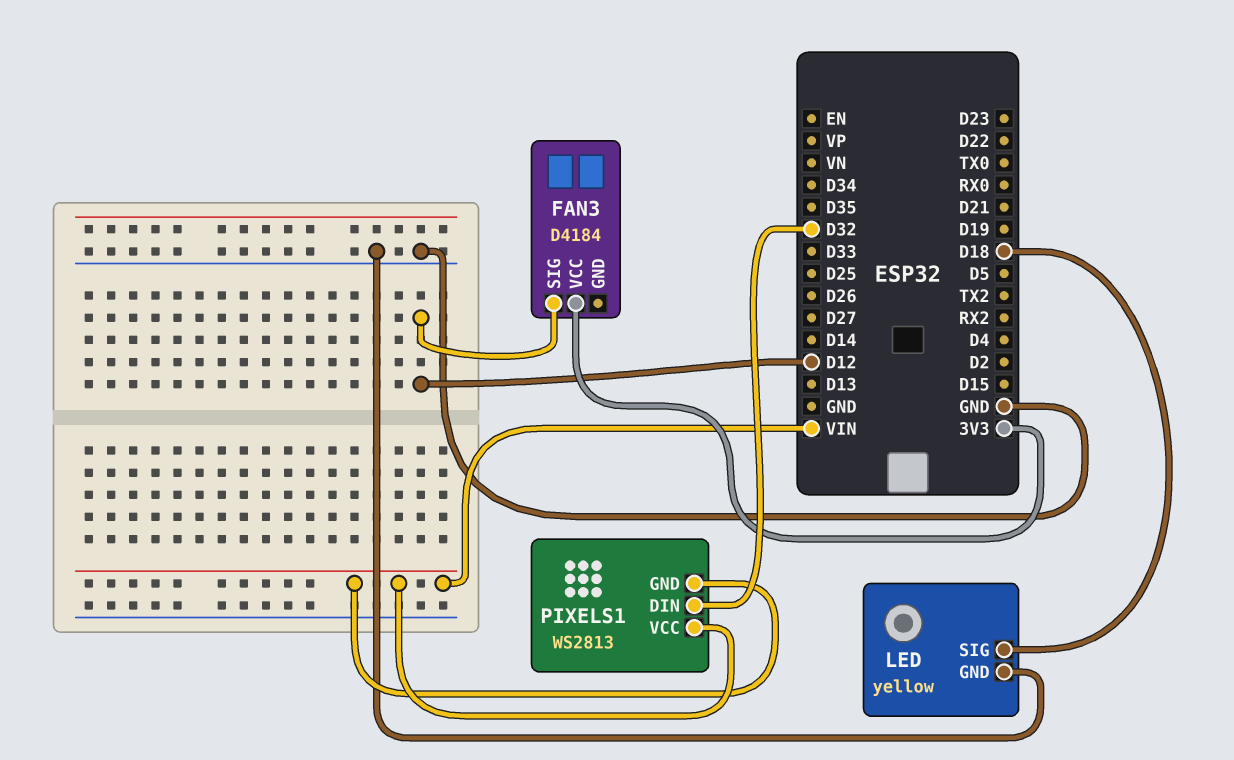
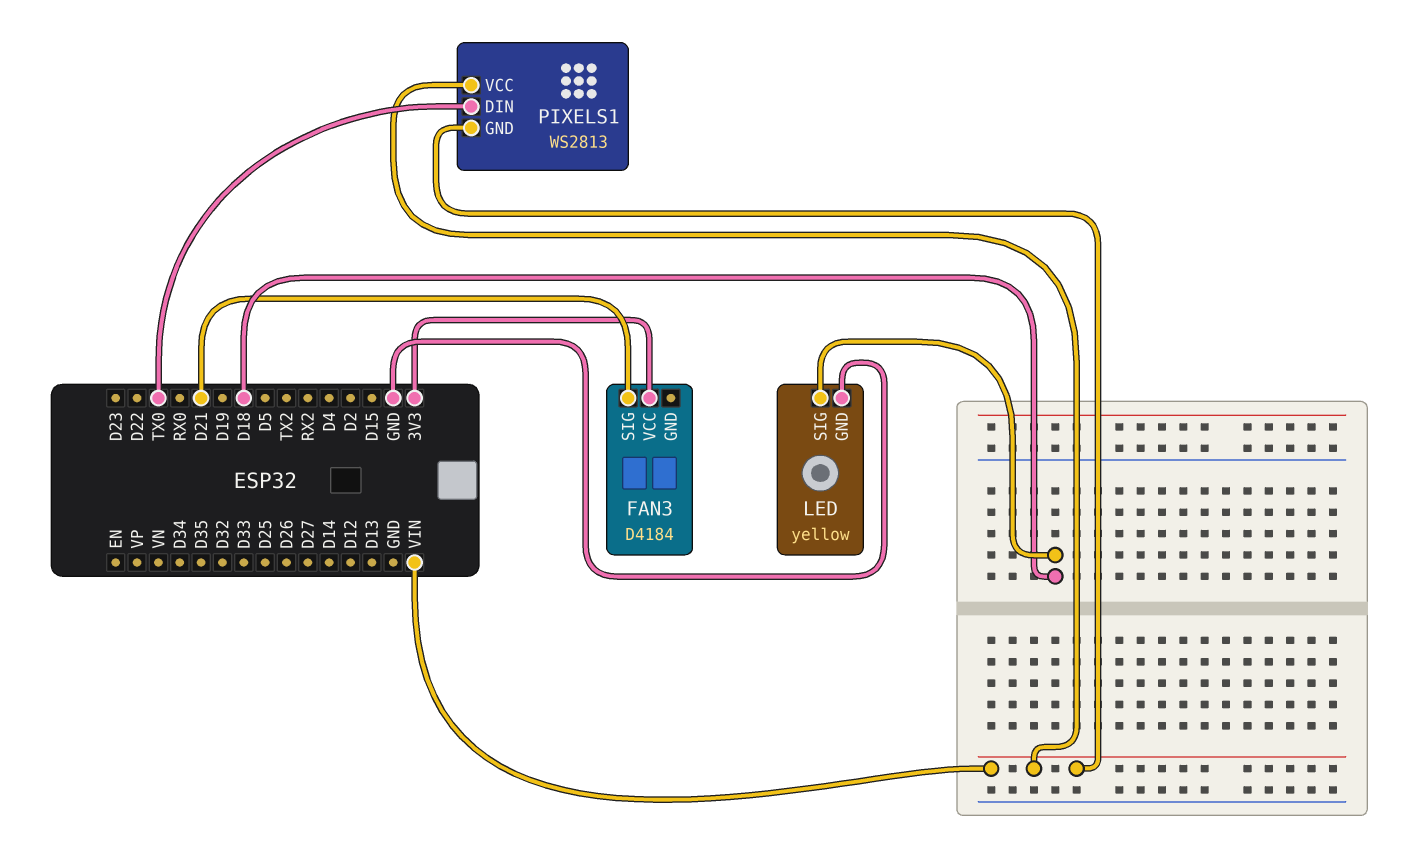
FAN3 pin SIG: D12 -> D21
PIXELS1 pin DIN: D32 -> TX0

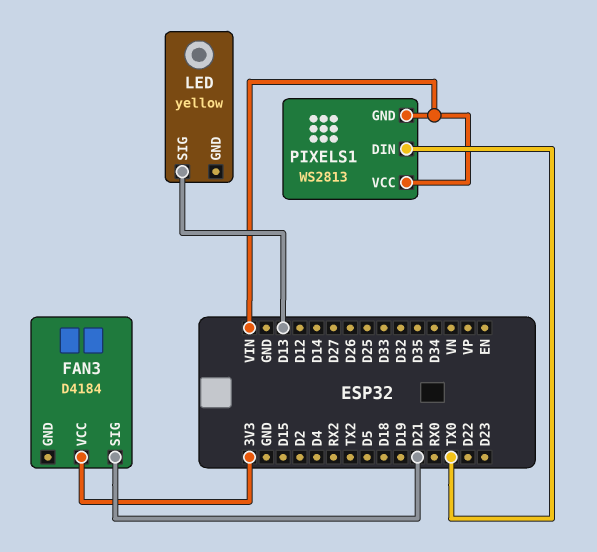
LED pin GND: GND -> none
LED pin SIG: D18 -> D13

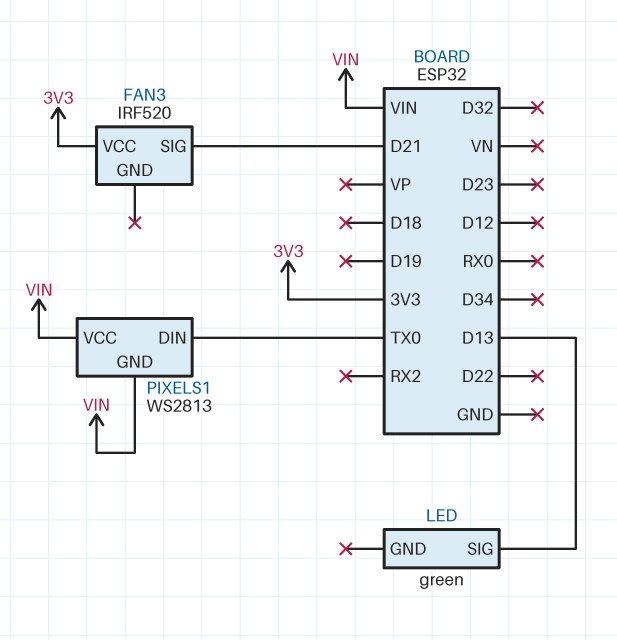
FAN3: D4184 -> IRF520
LED: yellow -> green

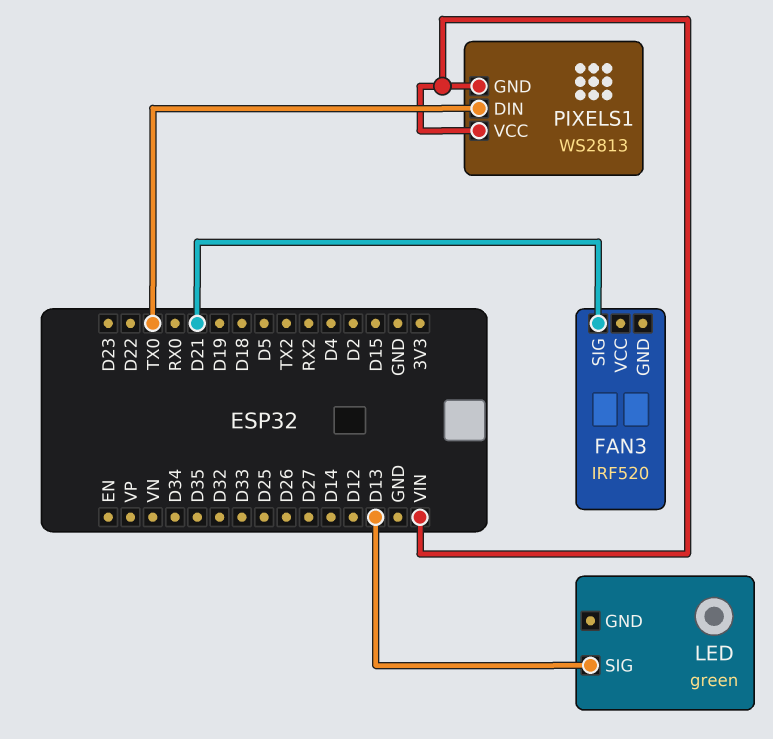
FAN3 pin VCC: 3V3 -> none

